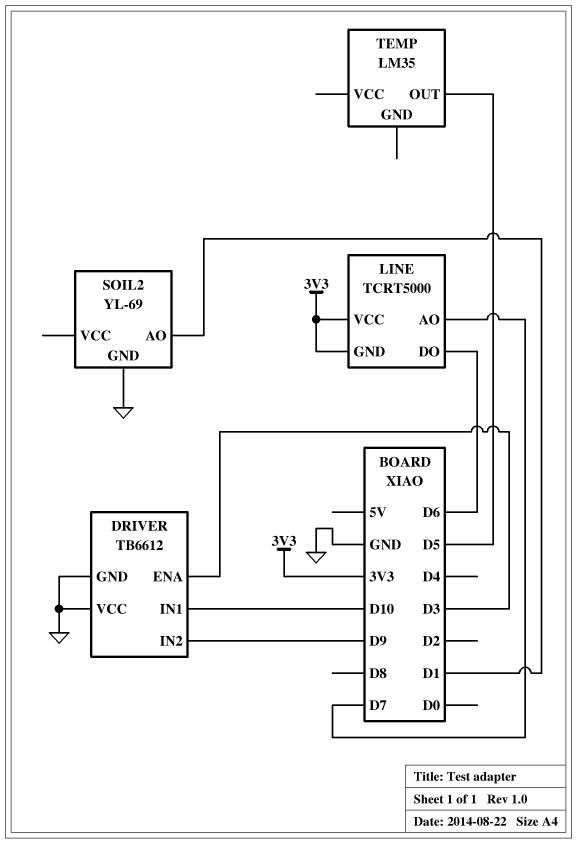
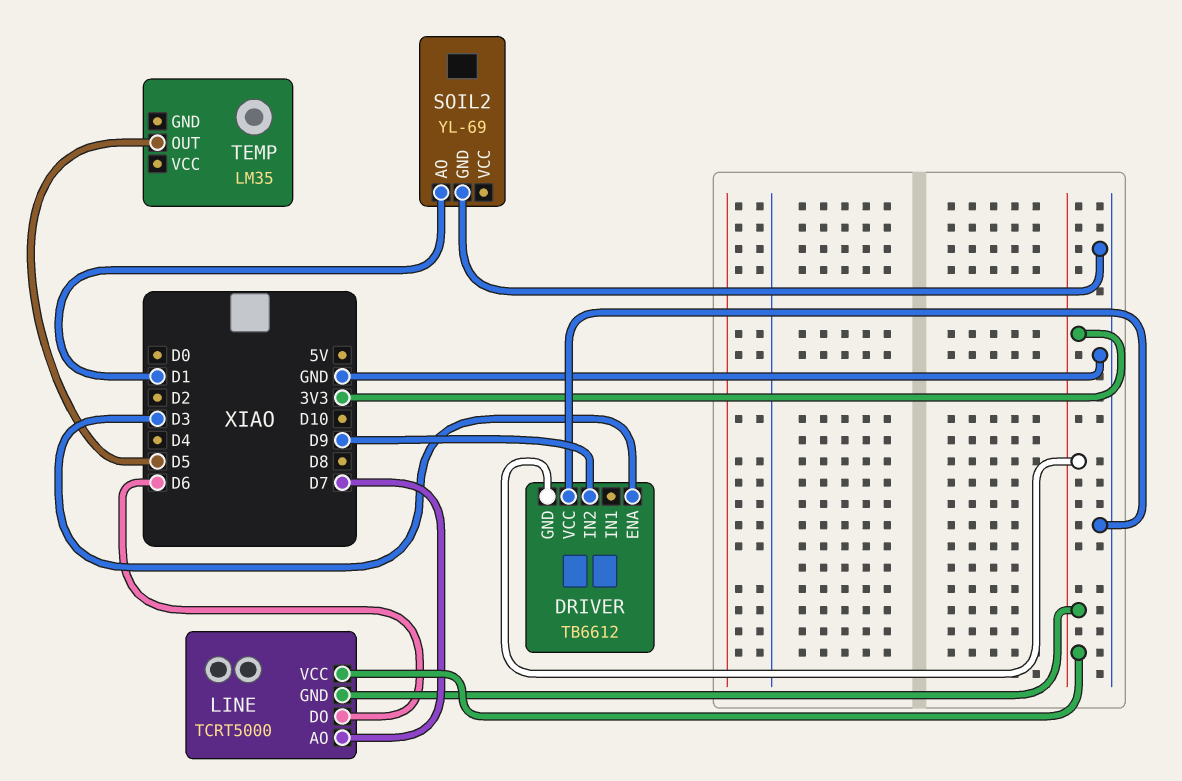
DRIVER pin GND: GND -> 3V3
DRIVER pin IN1: D10 -> none

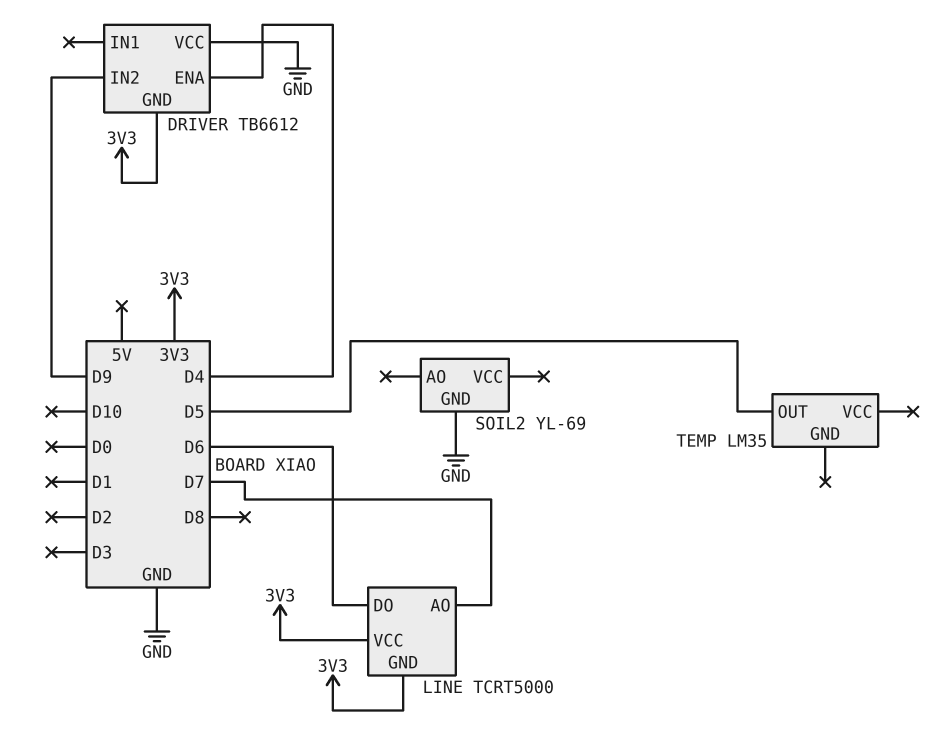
DRIVER pin ENA: D3 -> D4
SOIL2 pin AO: D1 -> none

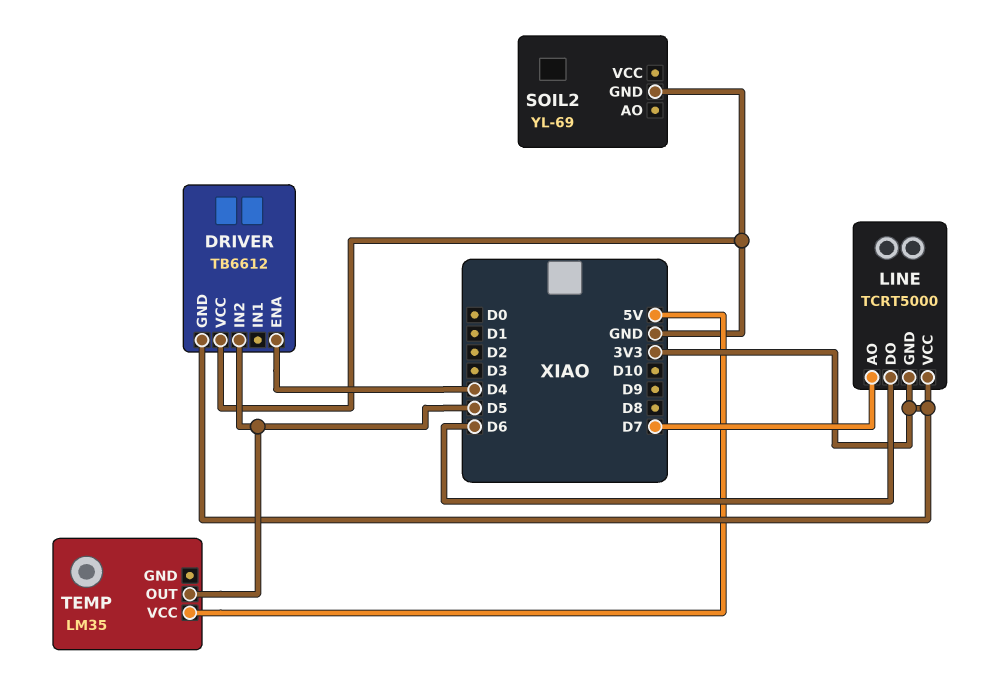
DRIVER pin IN2: D9 -> D5
TEMP pin VCC: none -> 5V

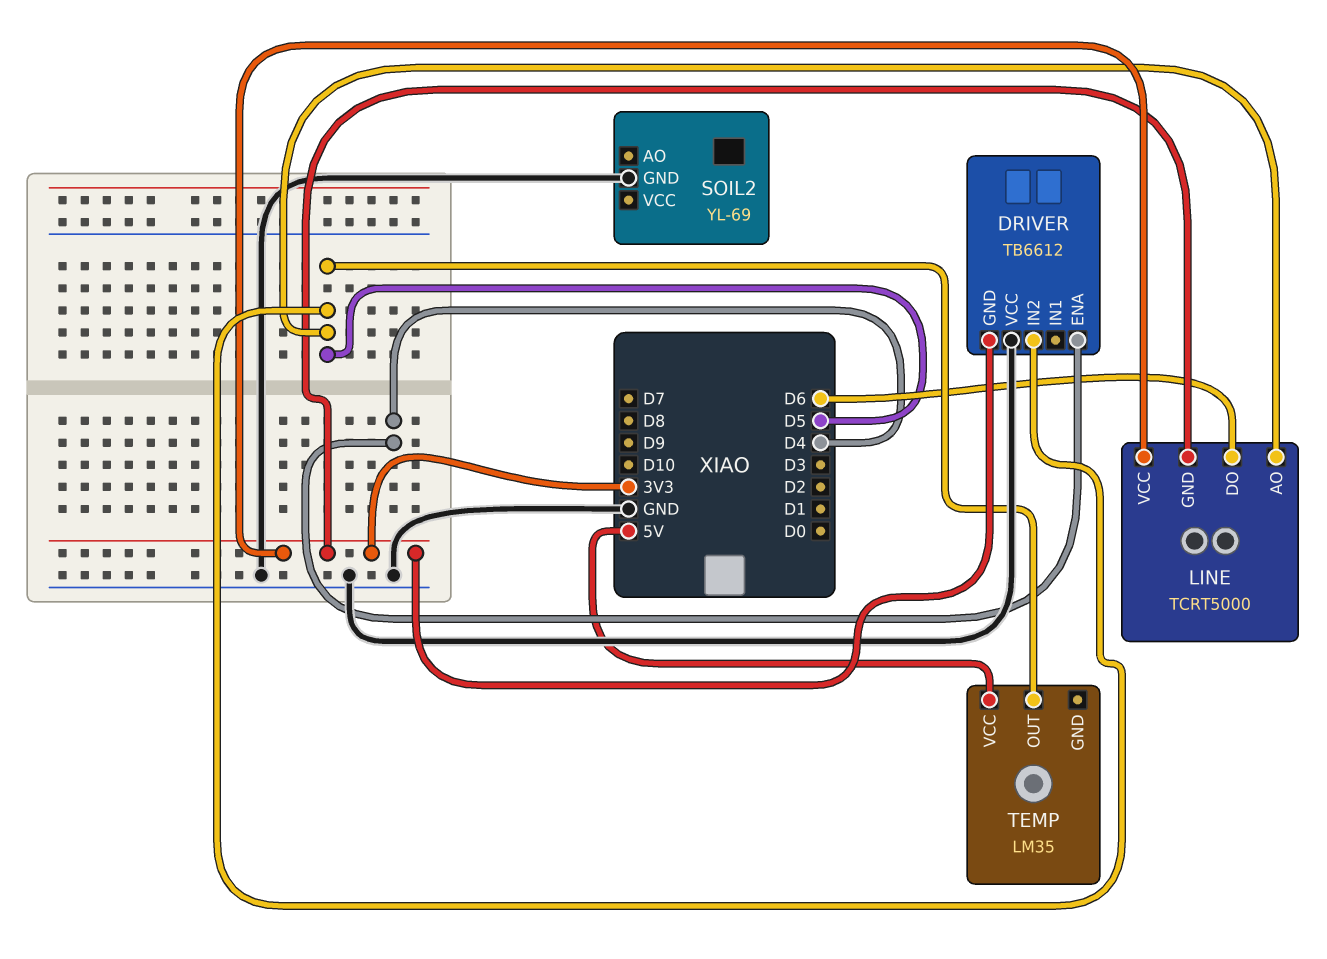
LINE pin AO: D7 -> D5

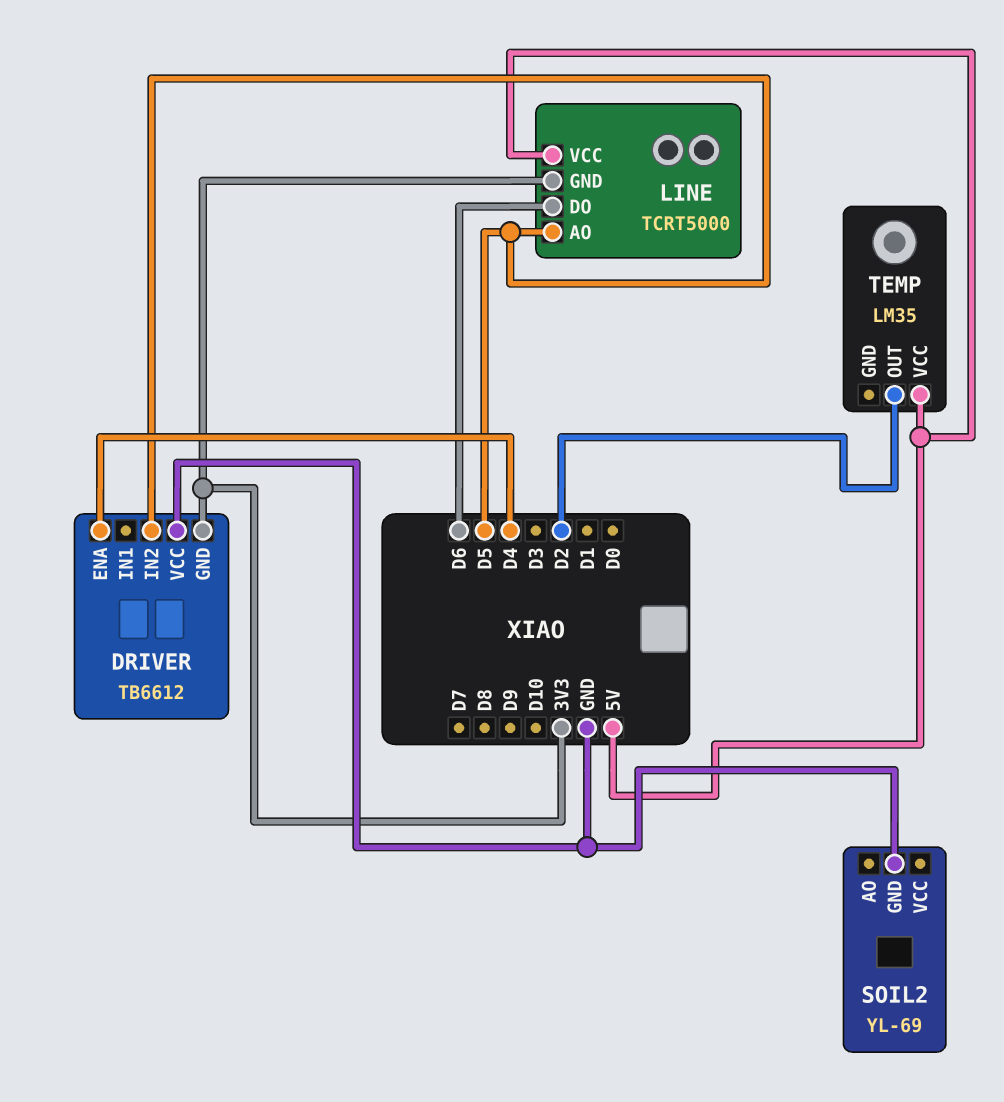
LINE pin VCC: 3V3 -> 5V
TEMP pin OUT: D5 -> D2

